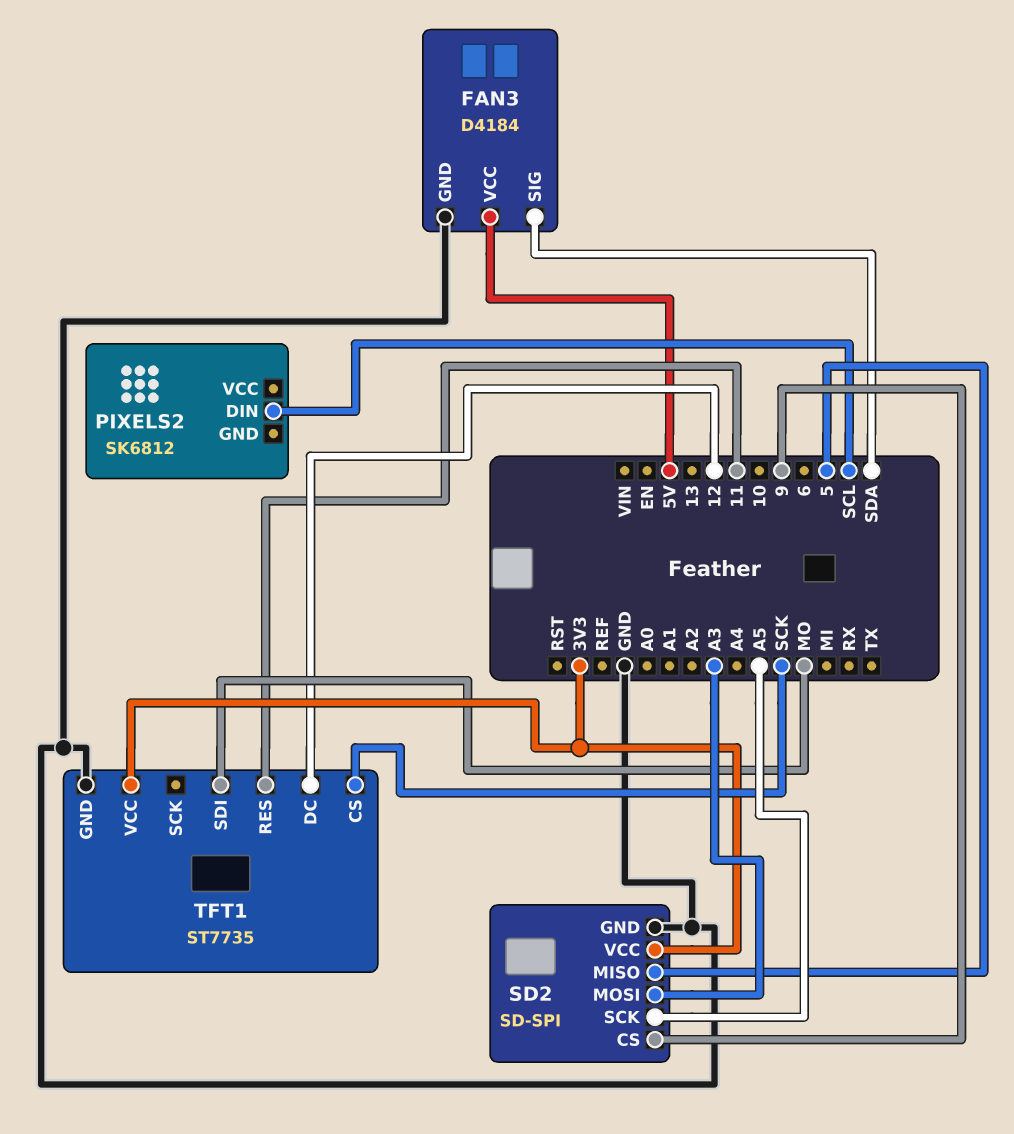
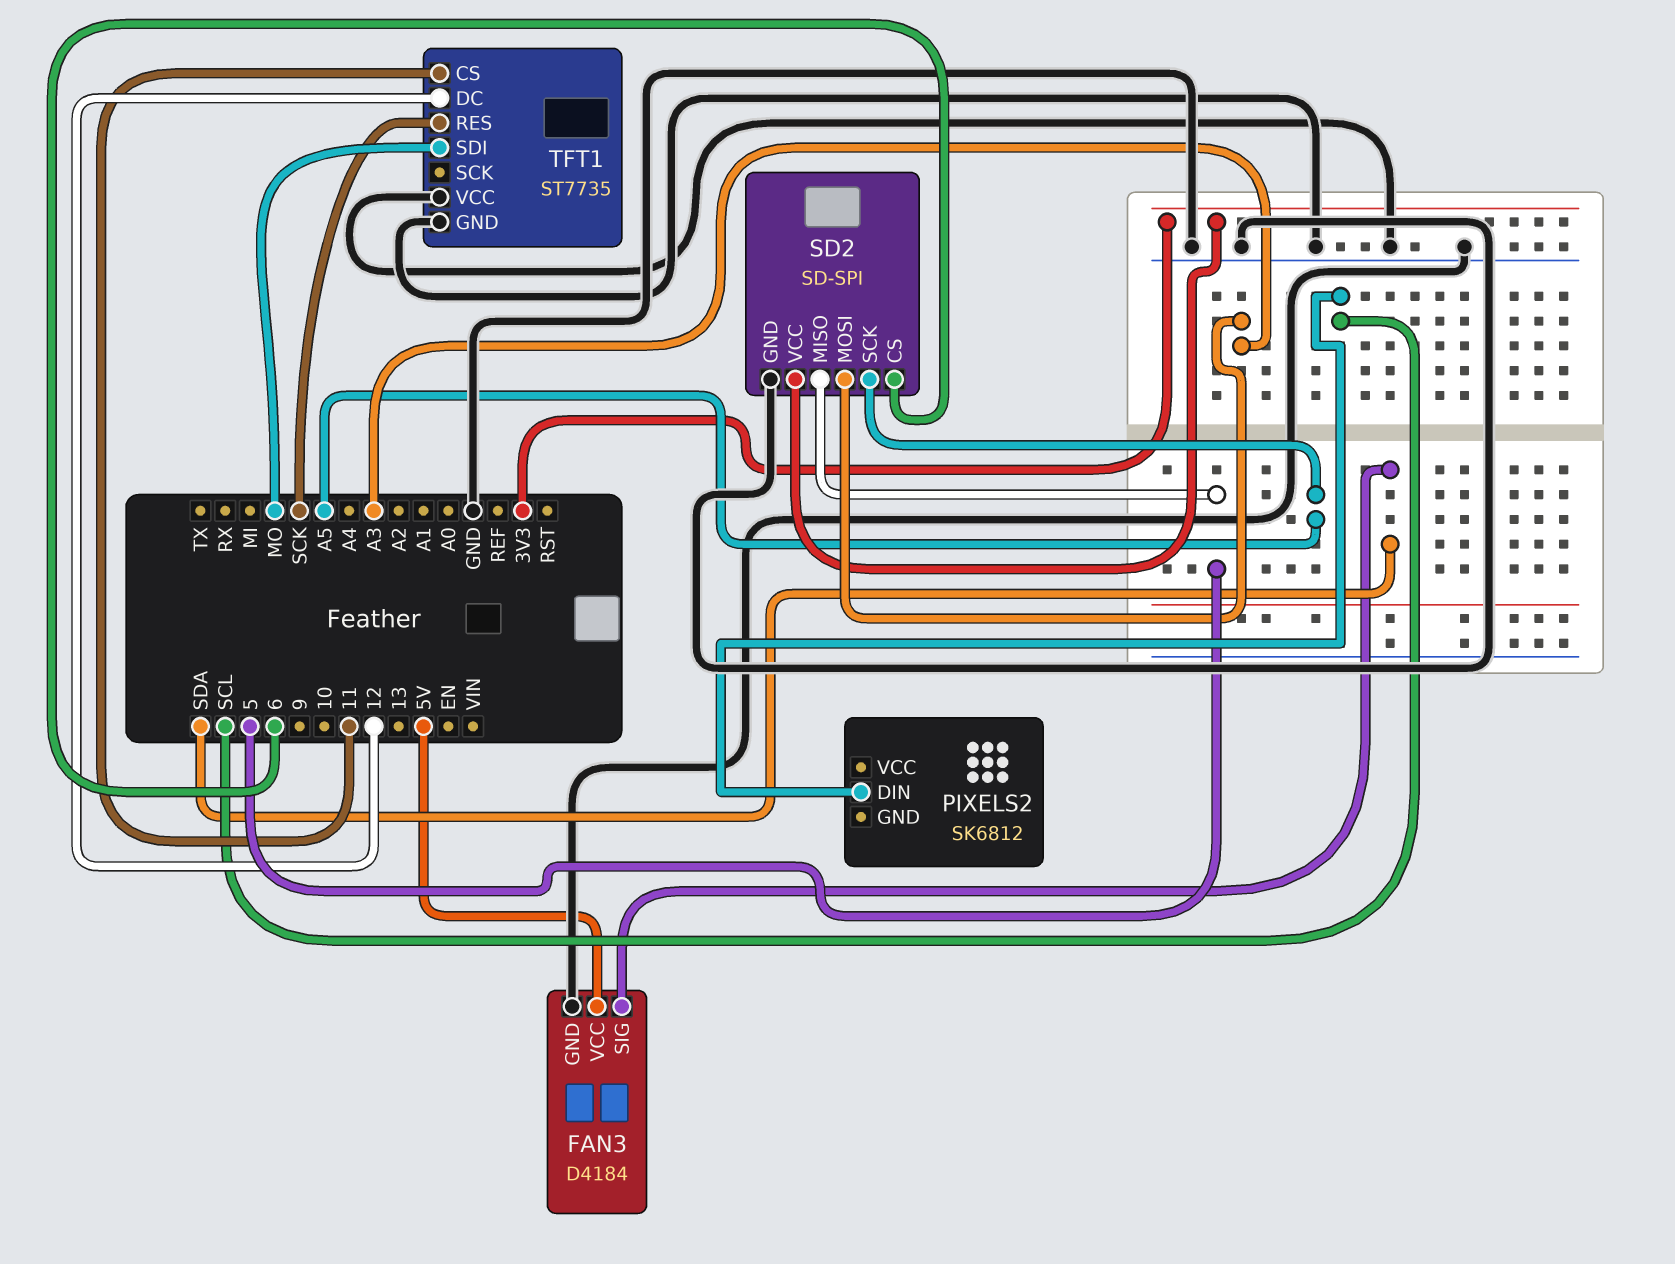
SD2 pin CS: 9 -> 6
TFT1 pin CS: SCK -> 11
TFT1 pin RES: 11 -> SCK
TFT1 pin VCC: 3V3 -> GND

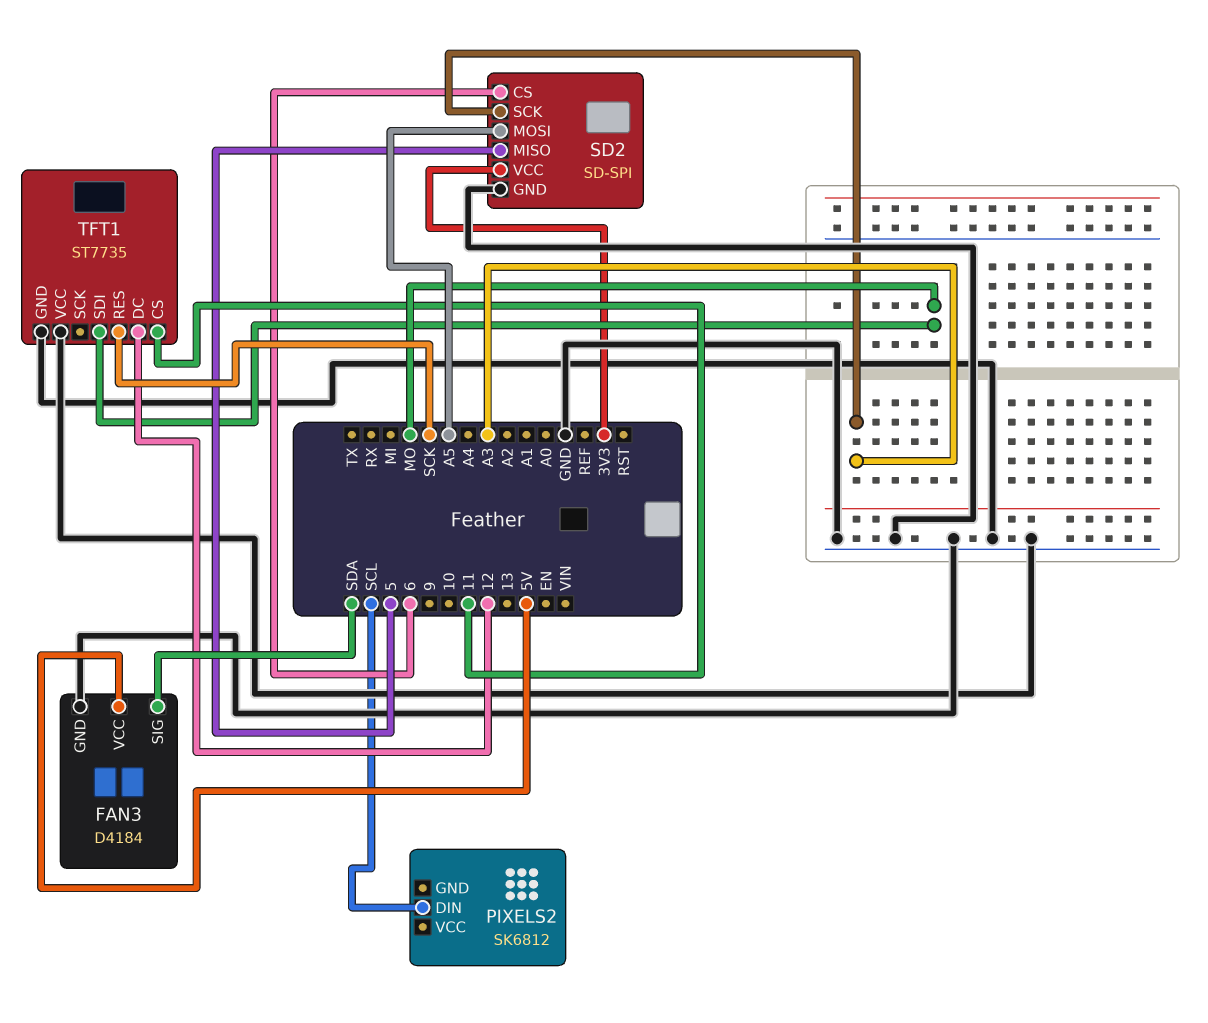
SD2 pin MOSI: A3 -> A5
SD2 pin SCK: A5 -> A3

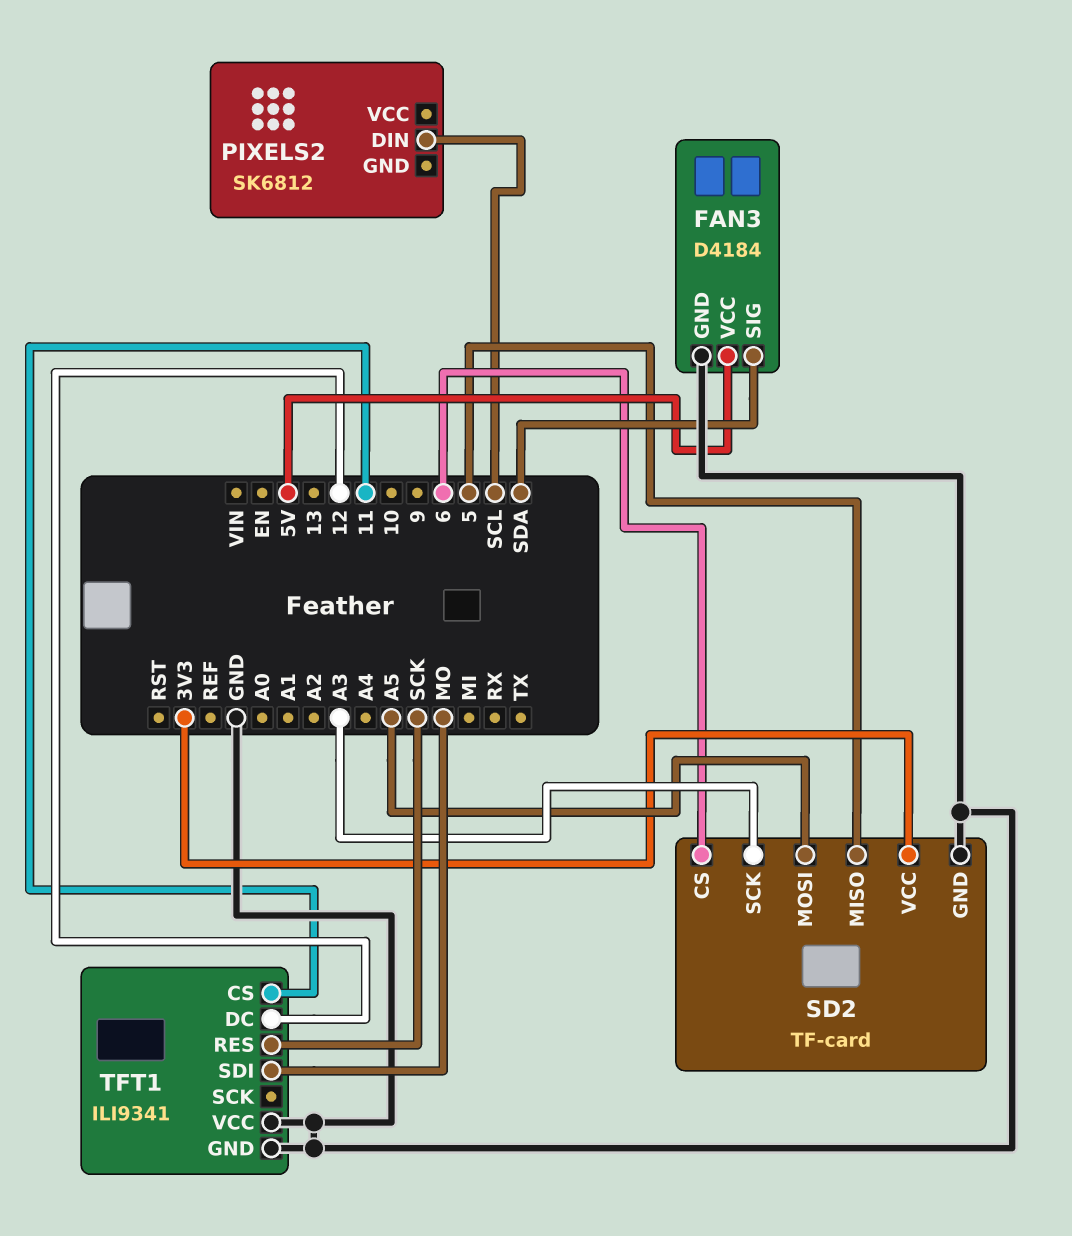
SD2: SD-SPI -> TF-card
TFT1: ST7735 -> ILI9341

